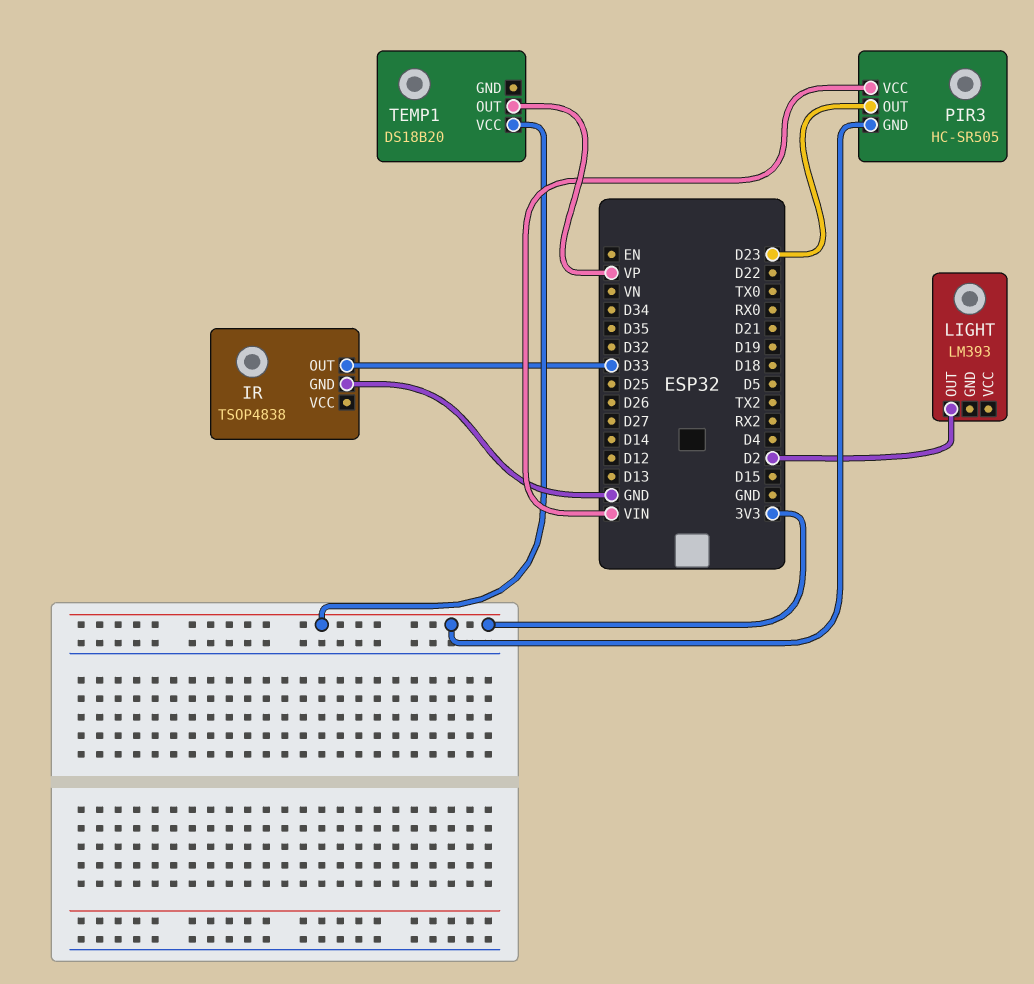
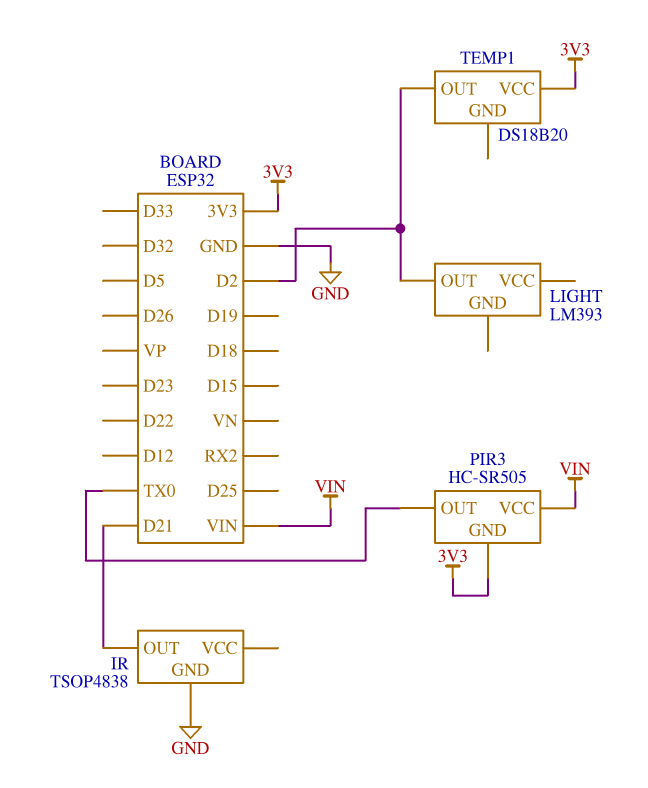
IR pin OUT: D33 -> D21
PIR3 pin OUT: D23 -> TX0
TEMP1 pin OUT: VP -> D2

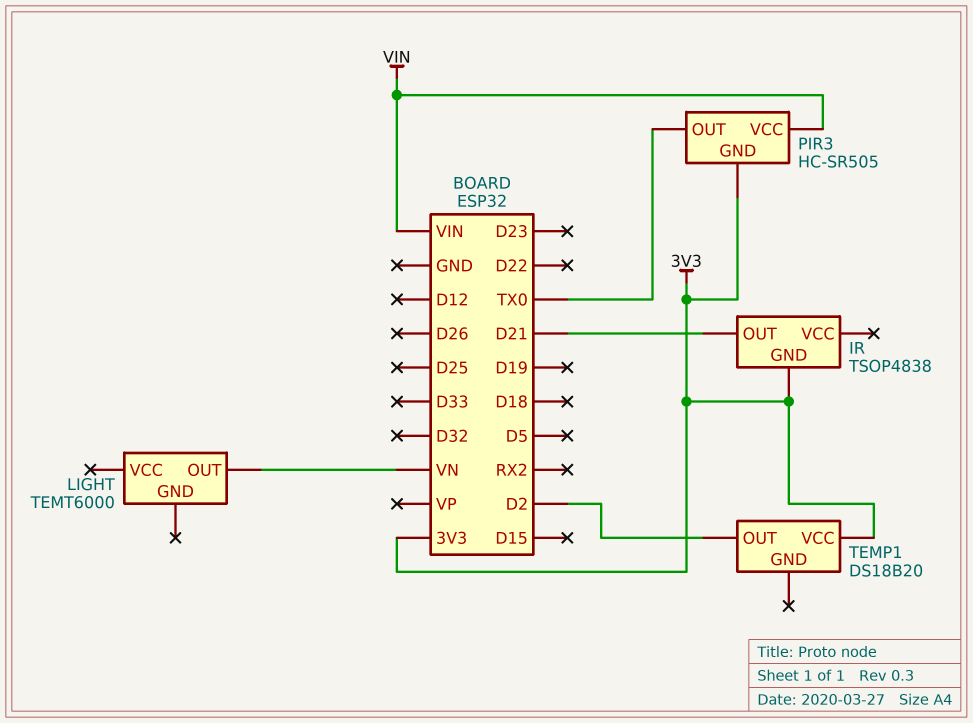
IR pin GND: GND -> 3V3
LIGHT: LM393 -> TEMT6000
LIGHT pin OUT: D2 -> VN

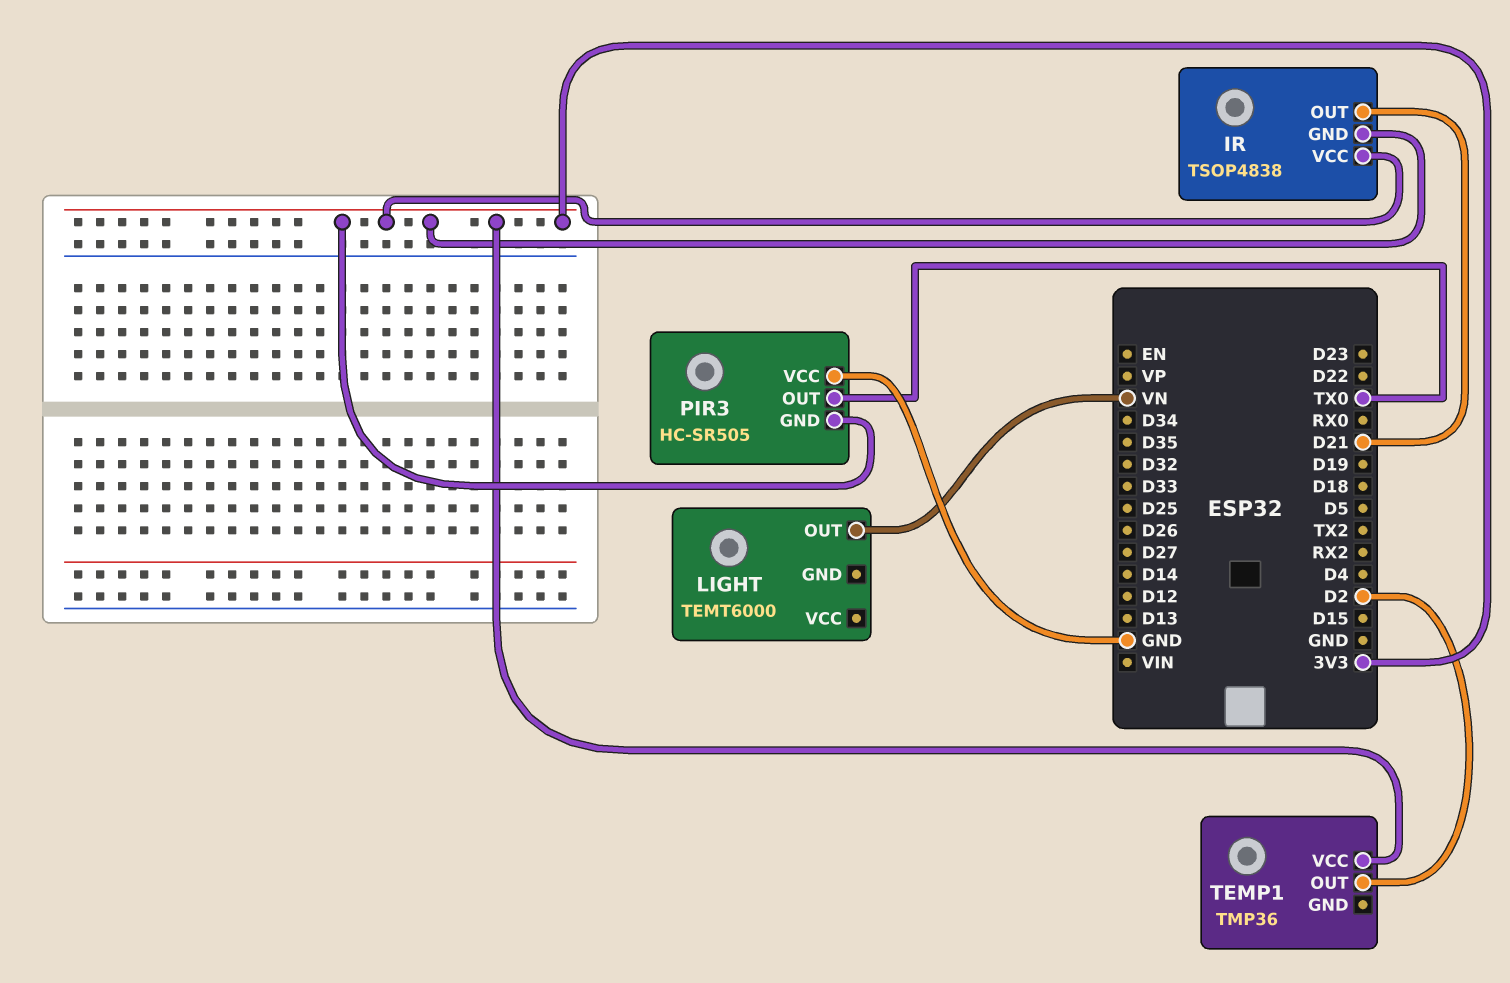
IR pin VCC: none -> 3V3
PIR3 pin VCC: VIN -> GND
TEMP1: DS18B20 -> TMP36

